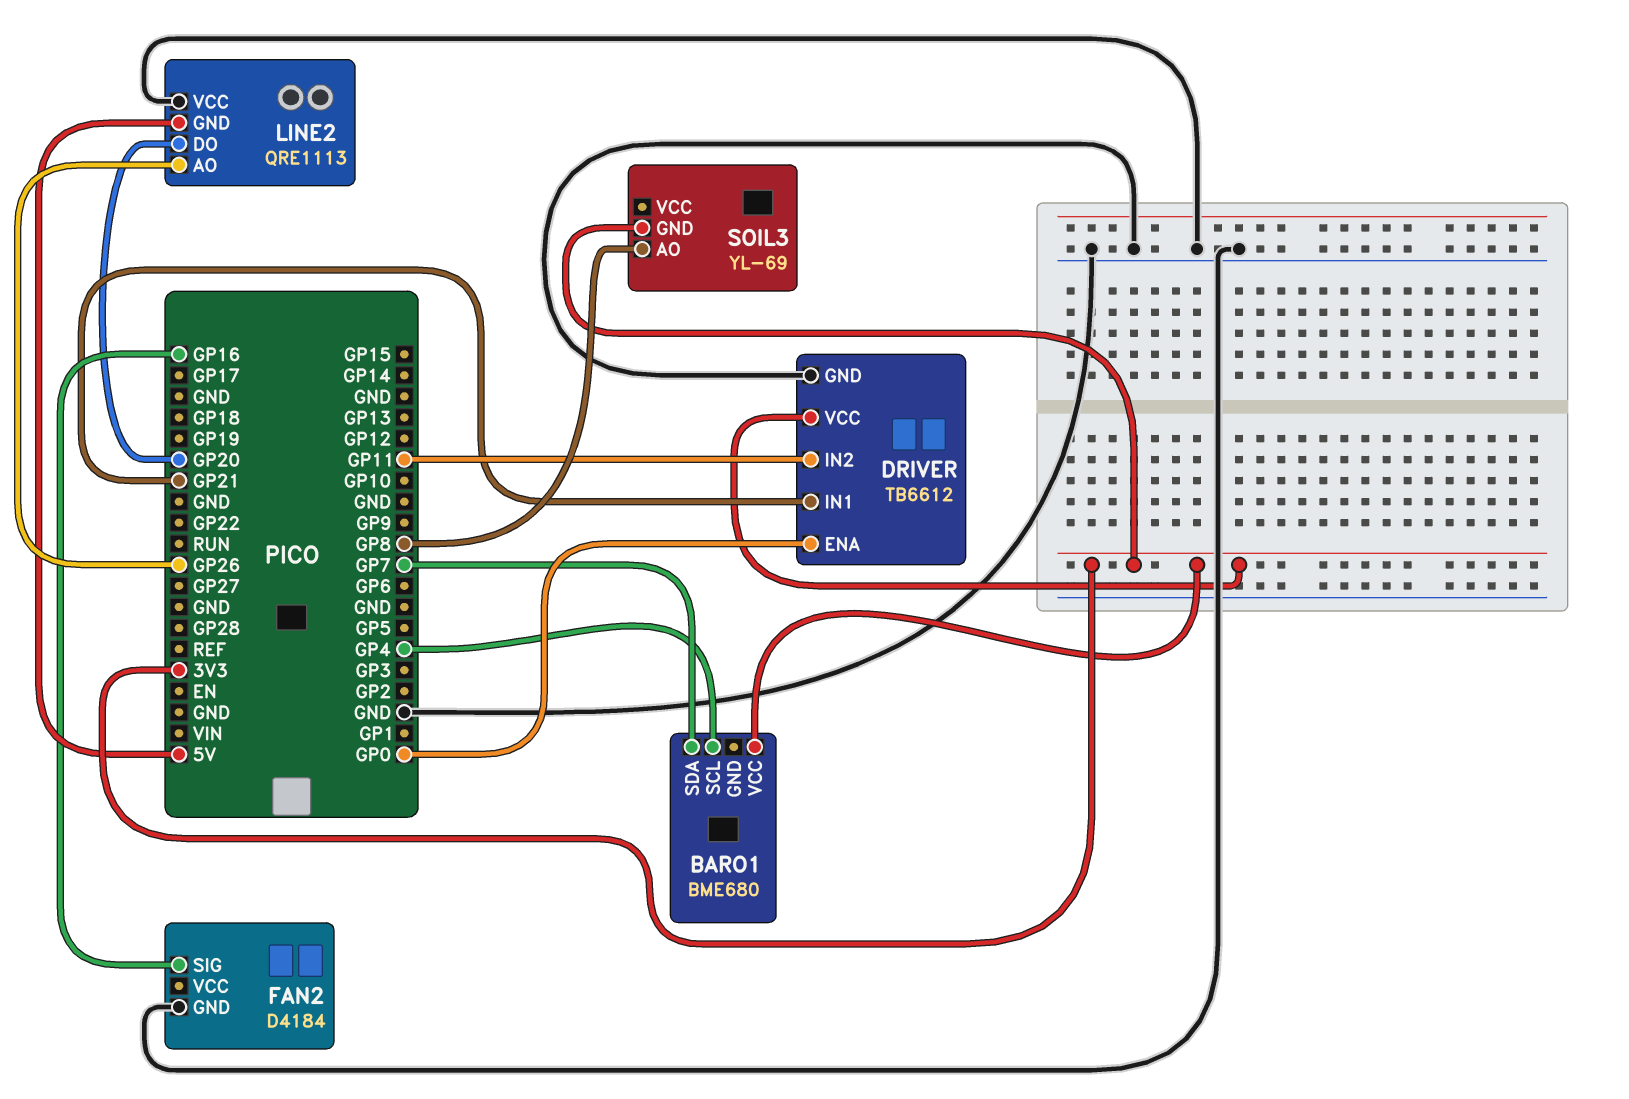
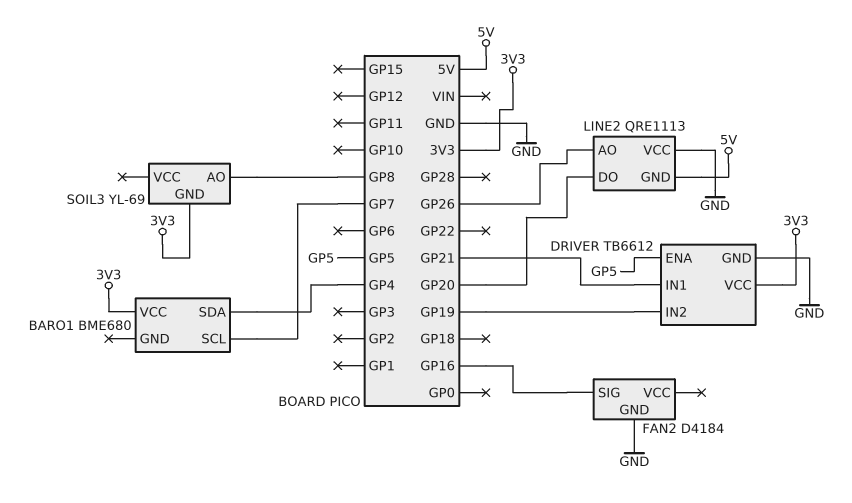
BARO1 pin SCL: GP4 -> GP7
BARO1 pin SDA: GP7 -> GP4
DRIVER pin ENA: GP0 -> GP5
DRIVER pin IN2: GP11 -> GP19

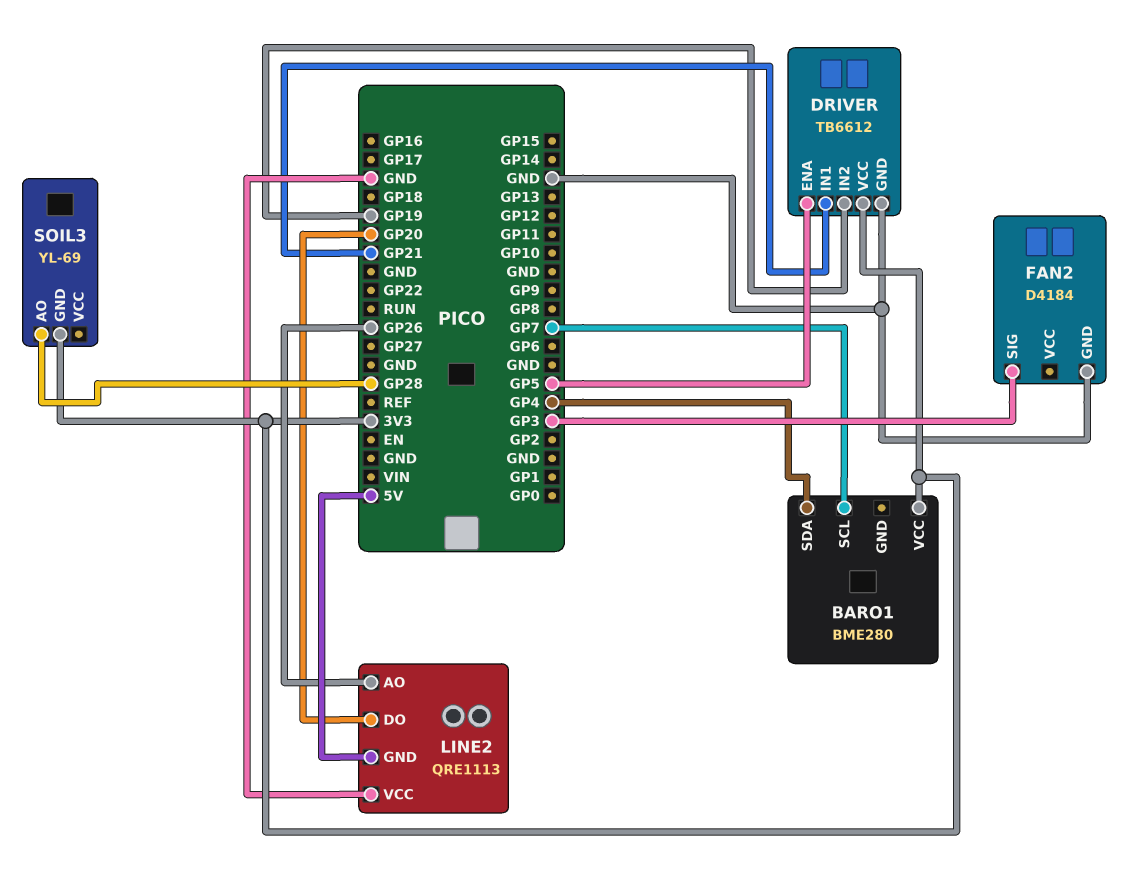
BARO1: BME680 -> BME280
FAN2 pin SIG: GP16 -> GP3
SOIL3 pin AO: GP8 -> GP28

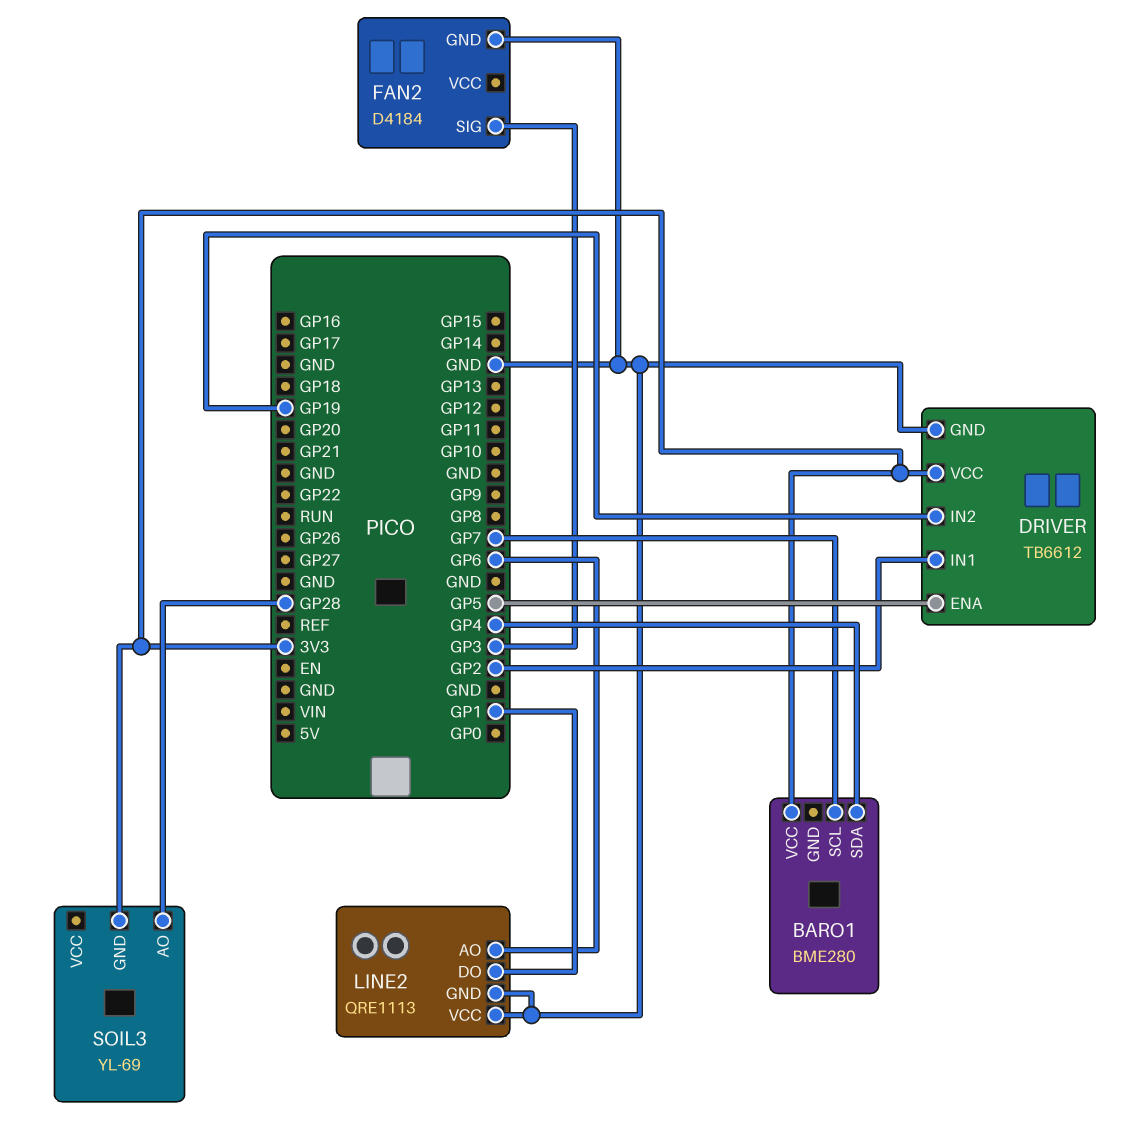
DRIVER pin IN1: GP21 -> GP2
LINE2 pin AO: GP26 -> GP6
LINE2 pin DO: GP20 -> GP1
LINE2 pin GND: 5V -> GND

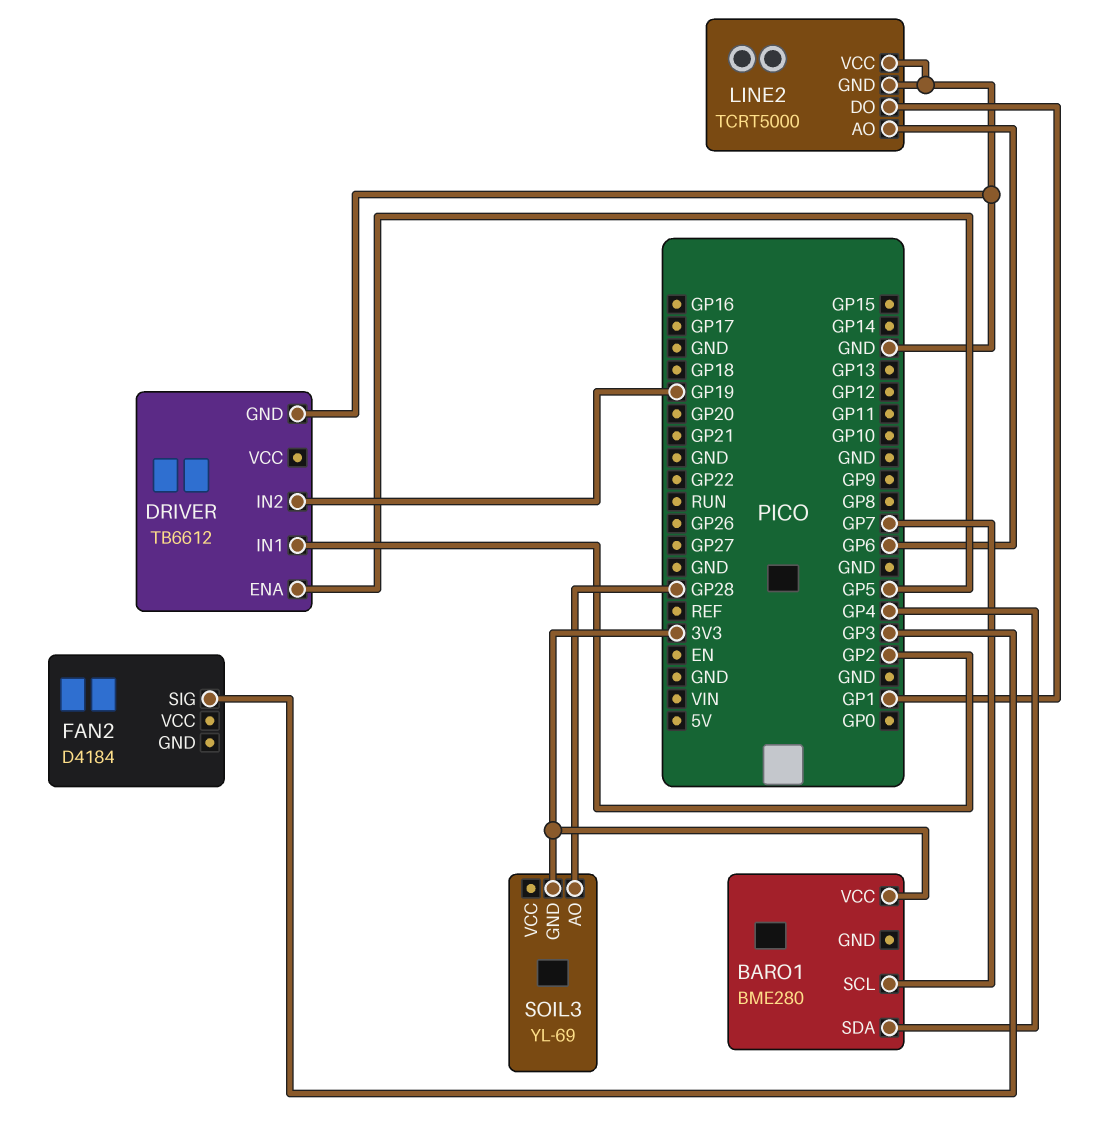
DRIVER pin VCC: 3V3 -> none
FAN2 pin GND: GND -> none
LINE2: QRE1113 -> TCRT5000

